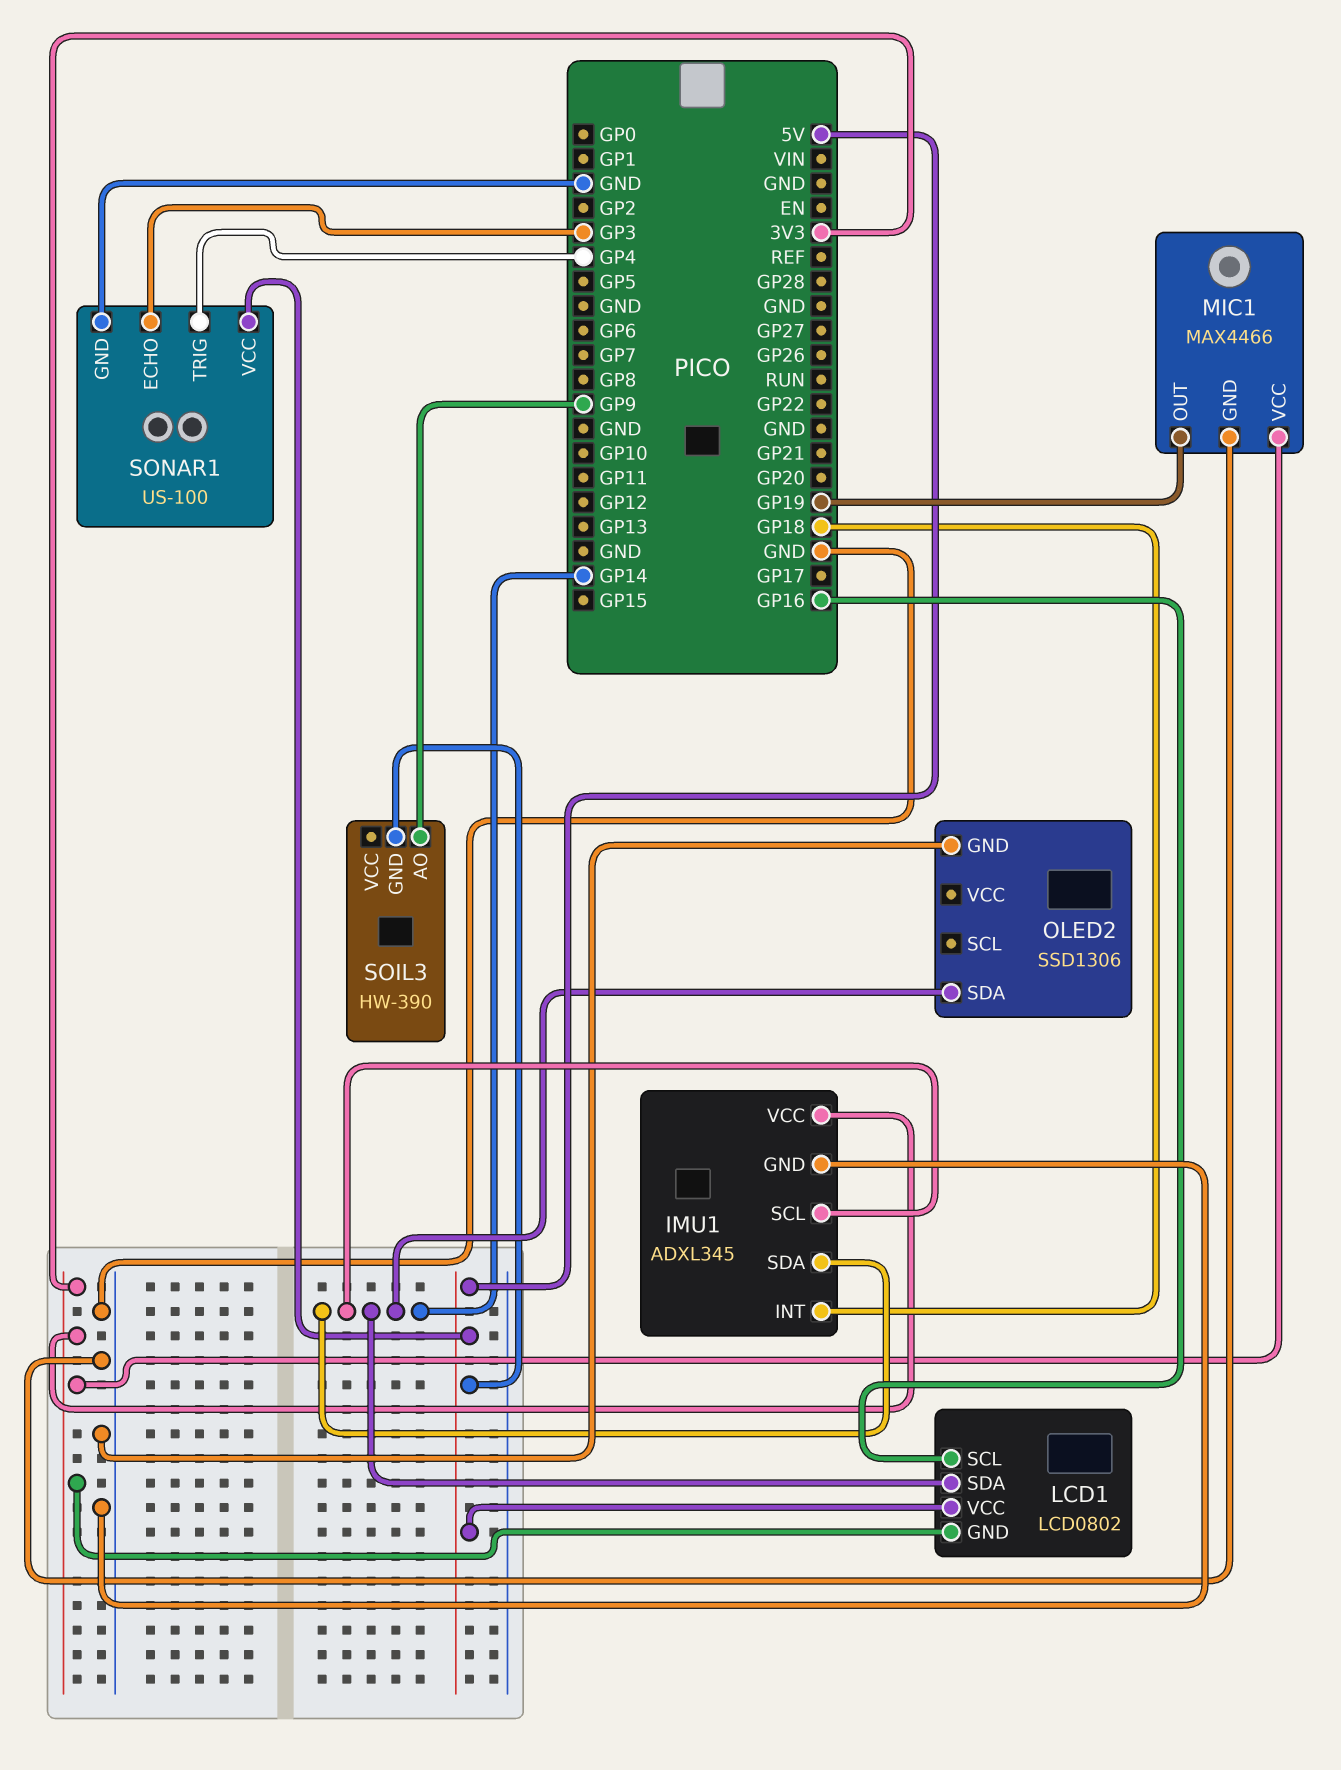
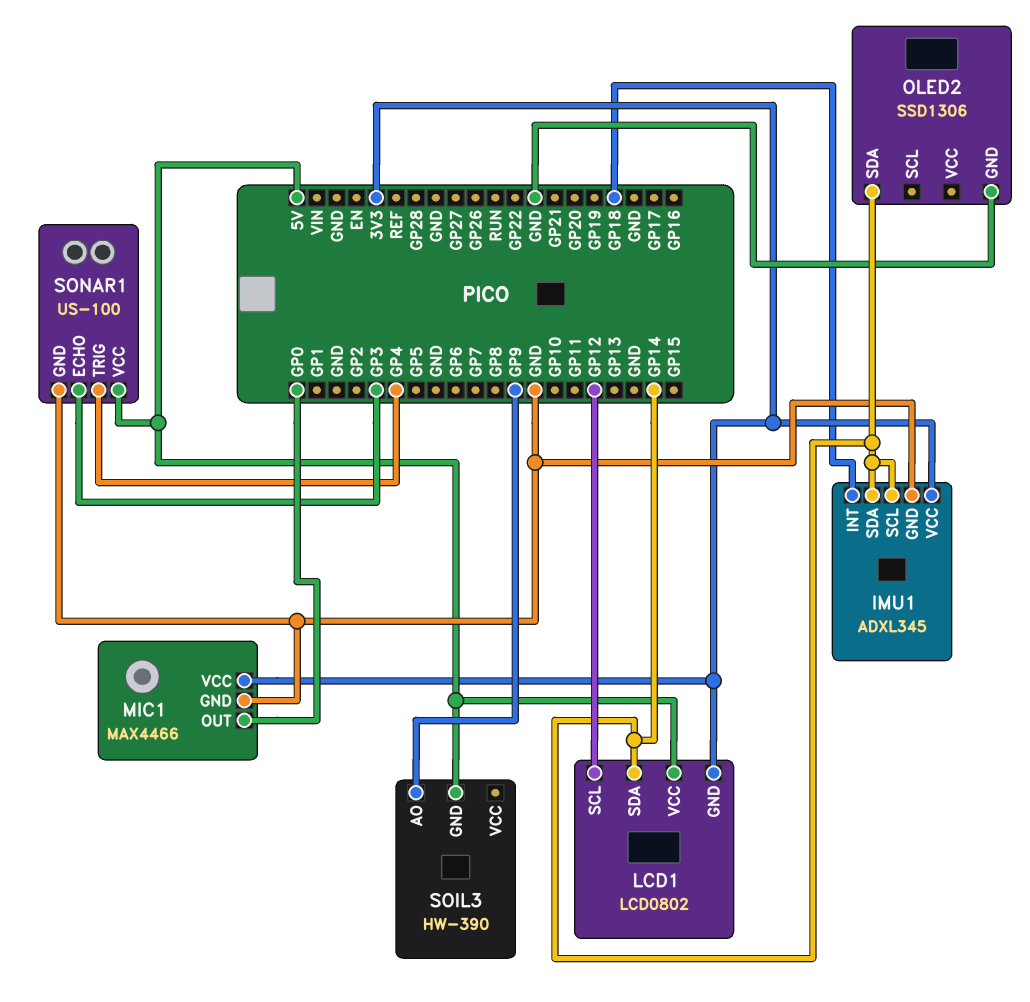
LCD1 pin SCL: GP16 -> GP12
MIC1 pin OUT: GP19 -> GP0

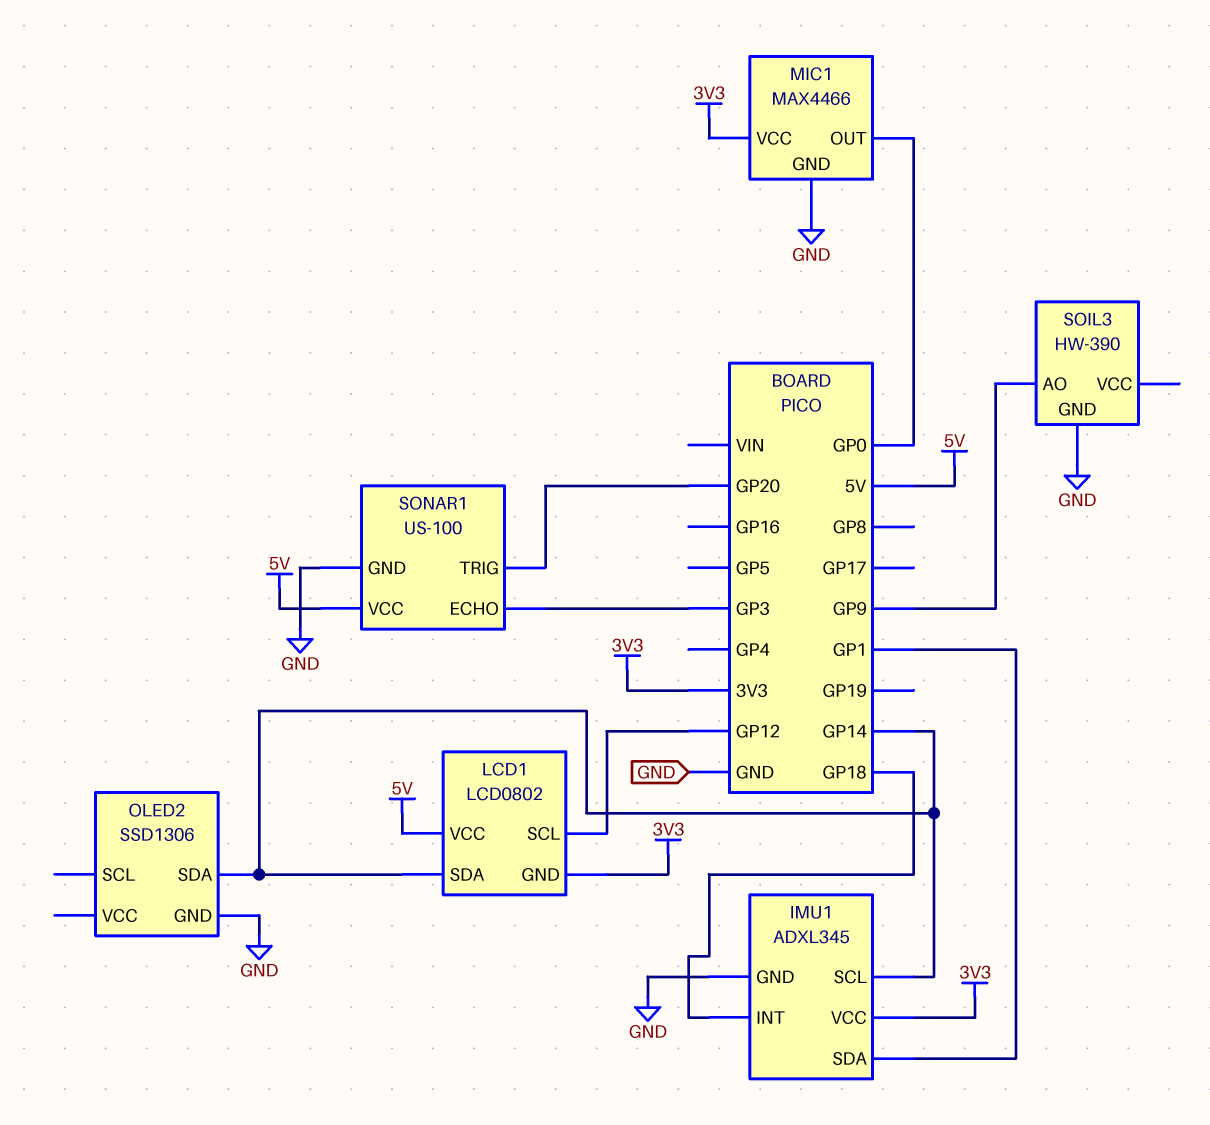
IMU1 pin SDA: GP14 -> GP1
SOIL3 pin GND: 5V -> GND
SONAR1 pin TRIG: GP4 -> GP20

